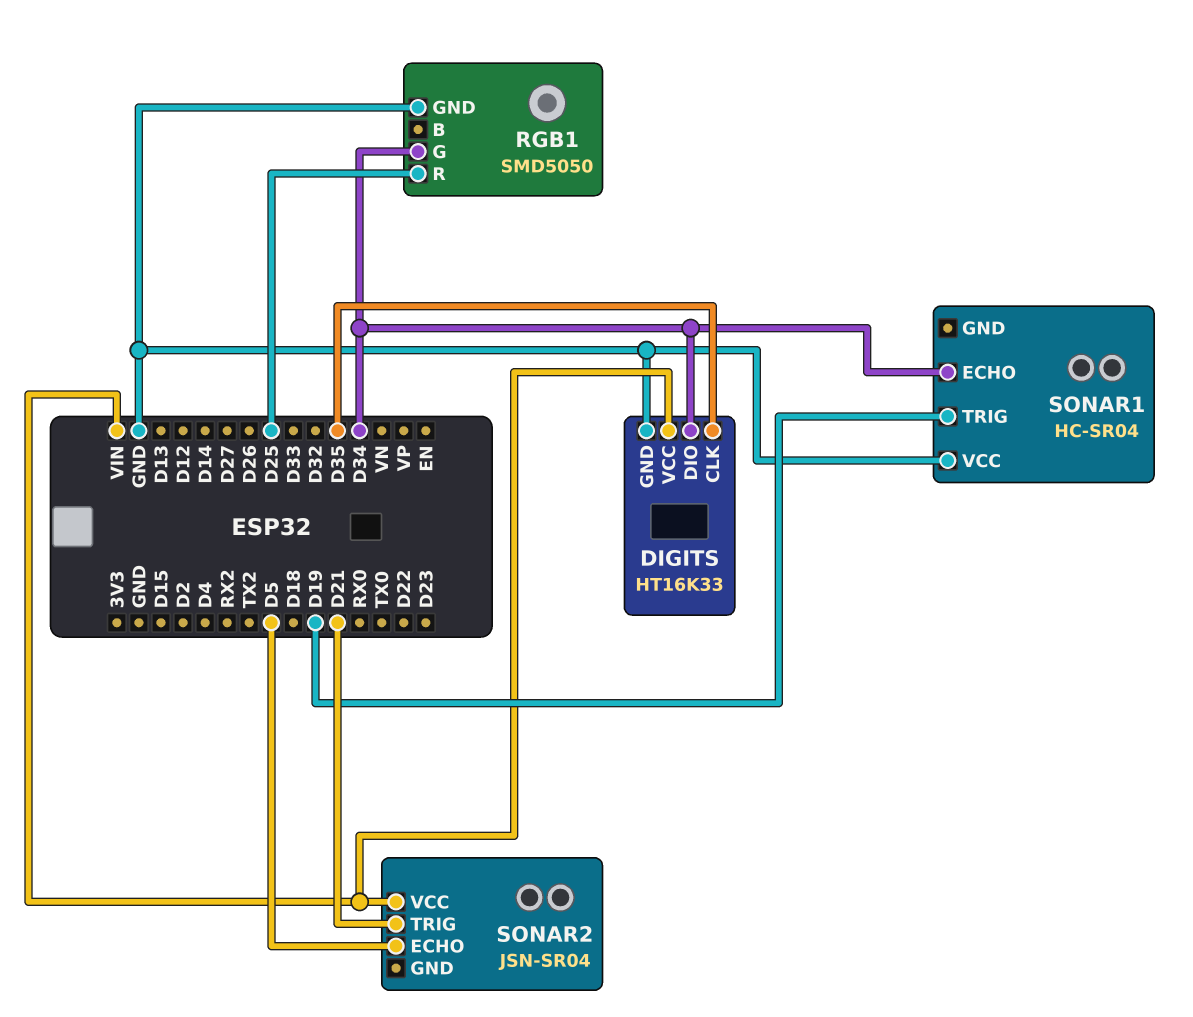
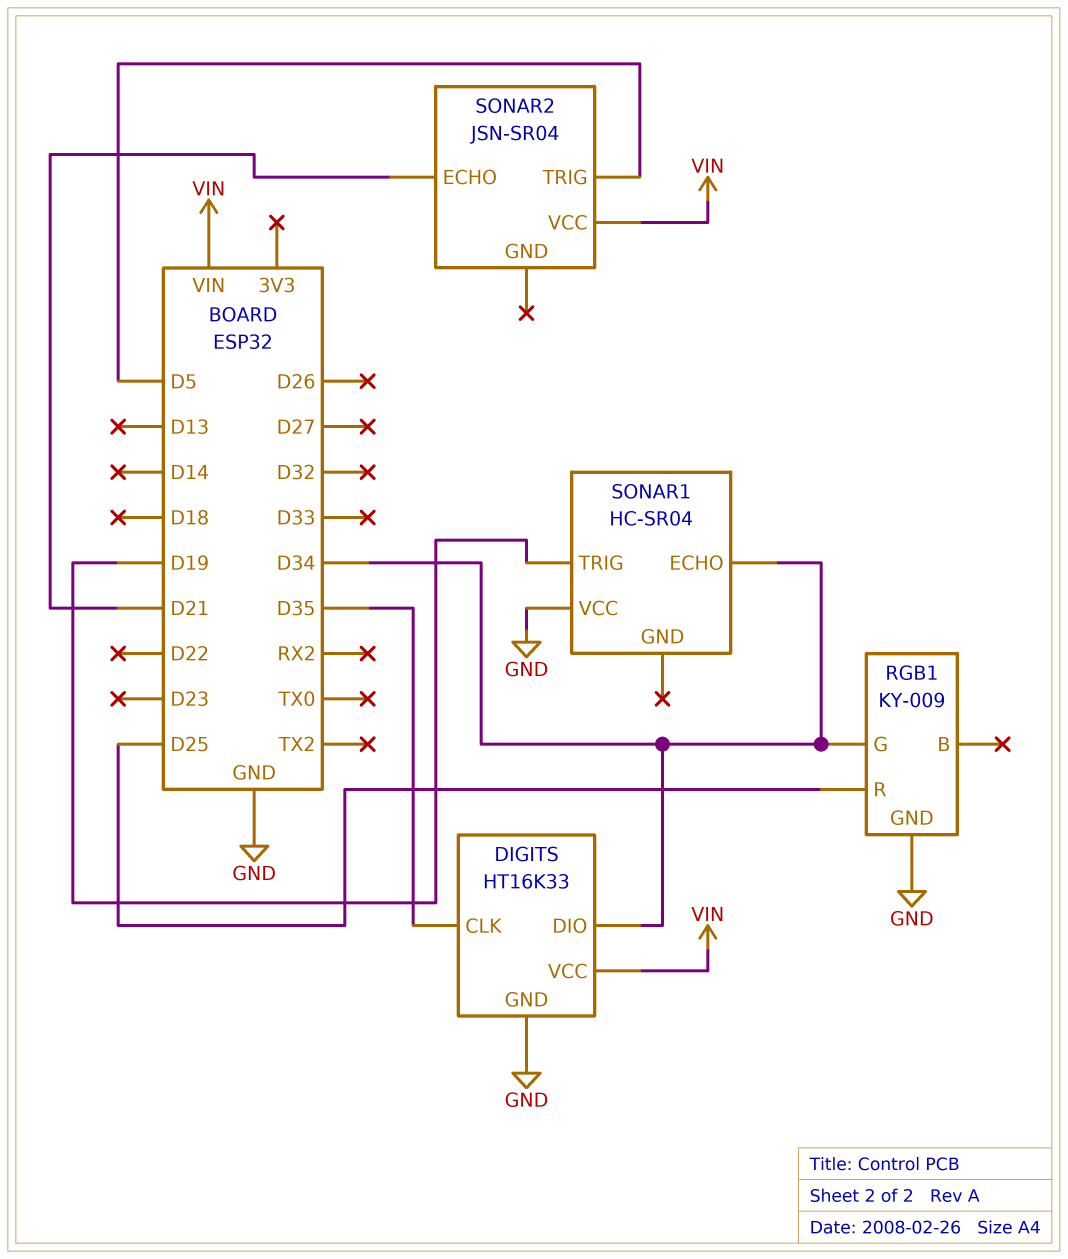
RGB1: SMD5050 -> KY-009
SONAR2 pin ECHO: D5 -> D21
SONAR2 pin TRIG: D21 -> D5

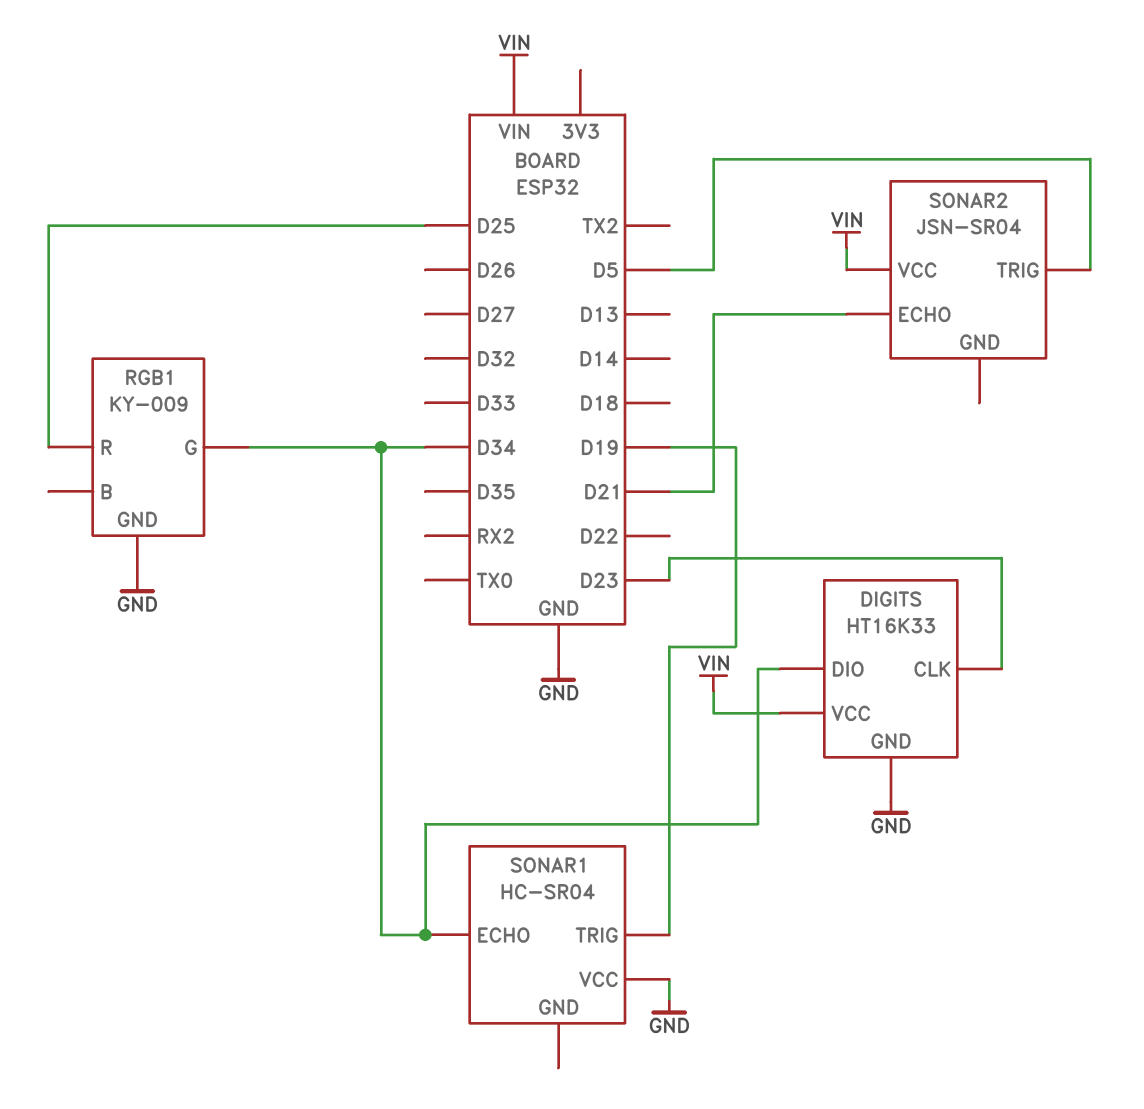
DIGITS pin CLK: D35 -> D23

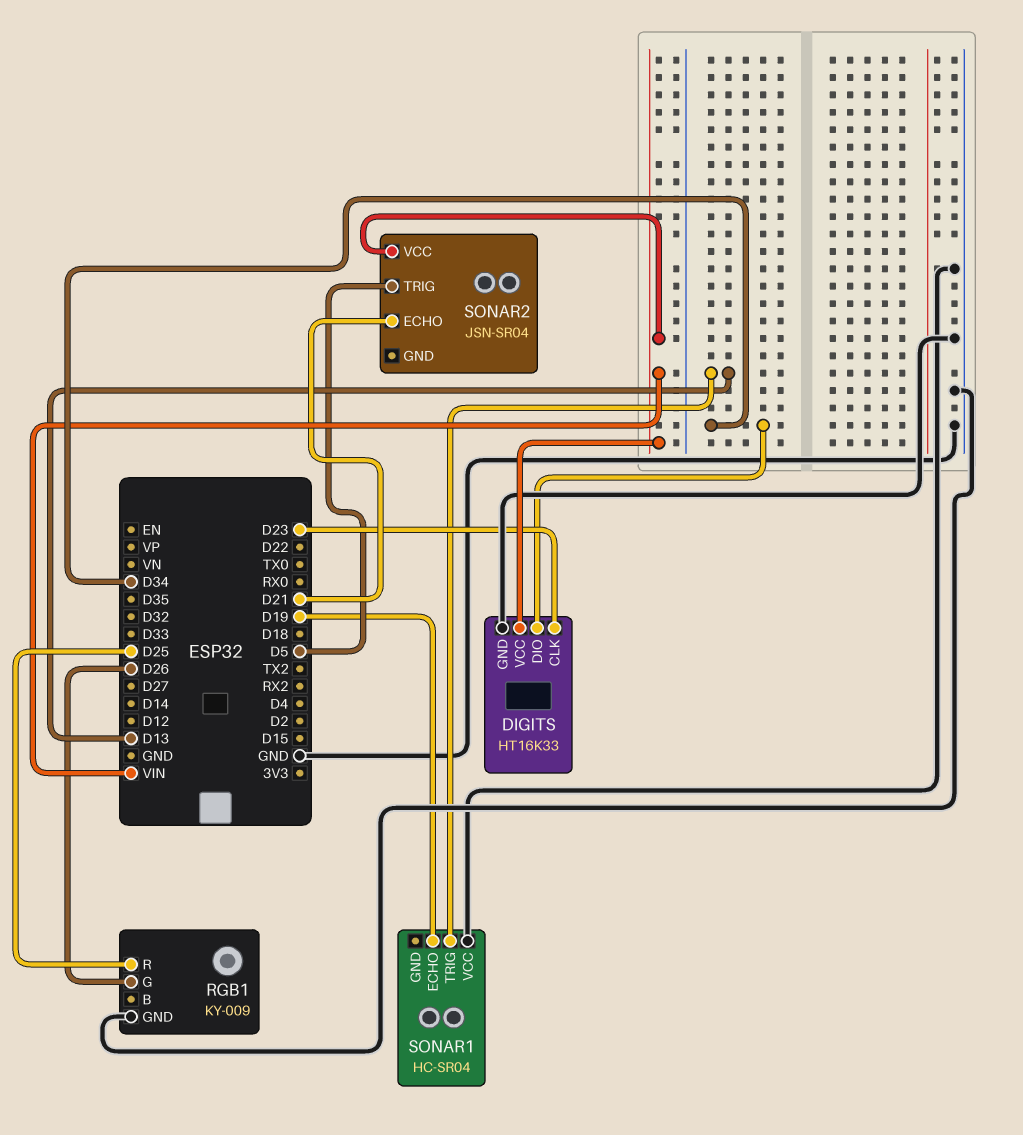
RGB1 pin G: D34 -> D26
SONAR1 pin ECHO: D34 -> D19
SONAR1 pin TRIG: D19 -> D13

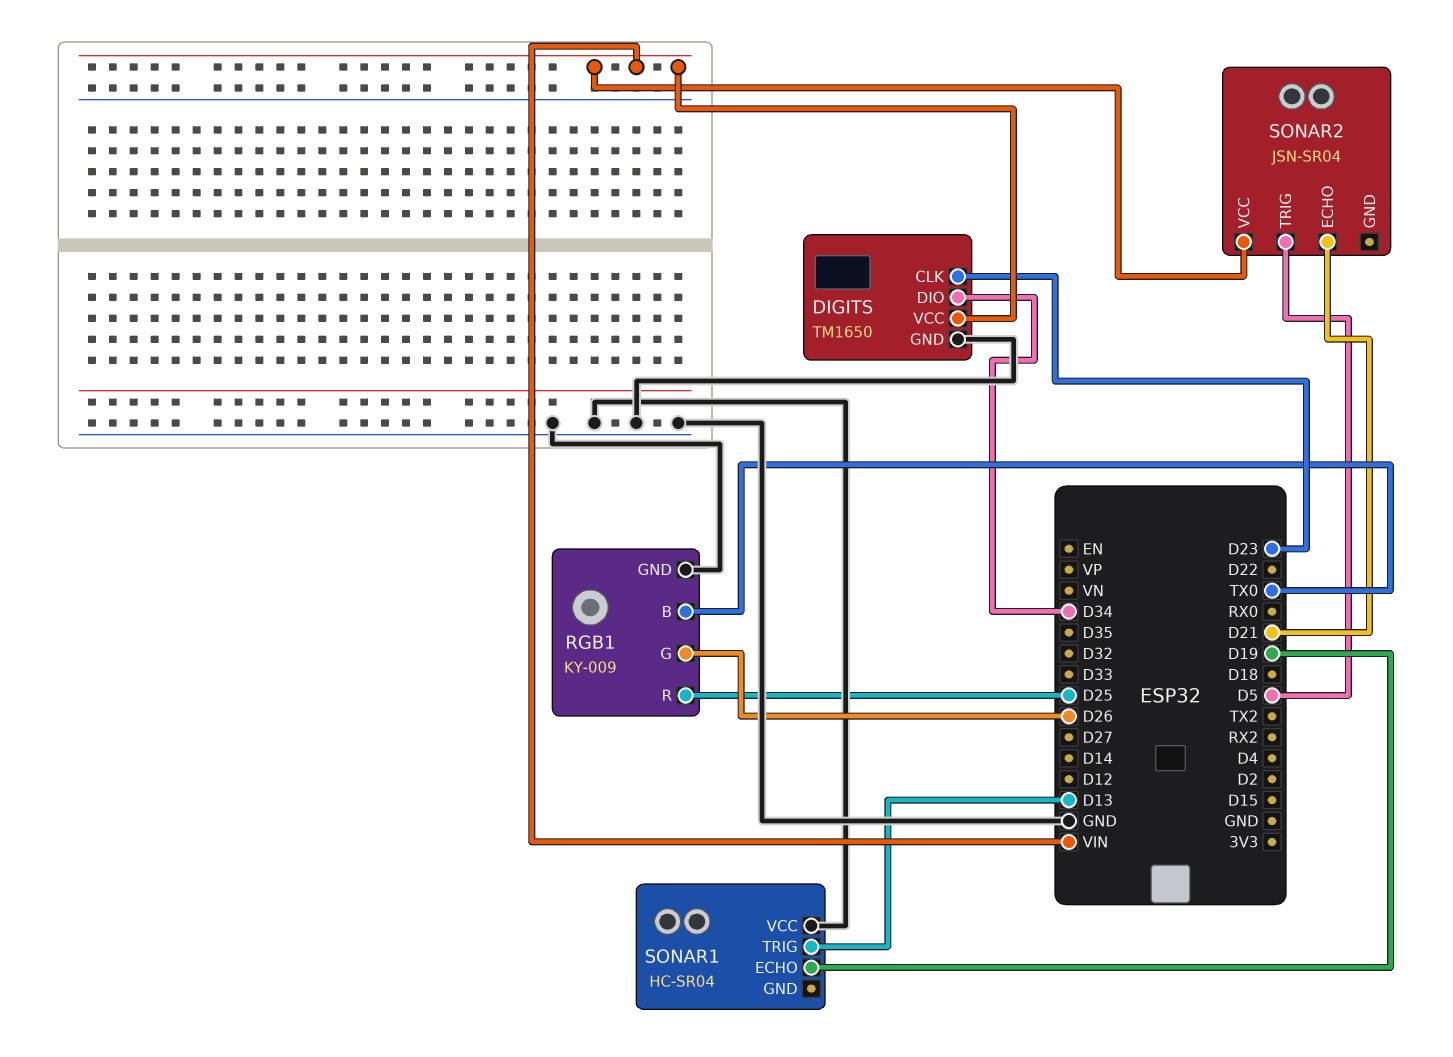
DIGITS: HT16K33 -> TM1650
RGB1 pin B: none -> TX0

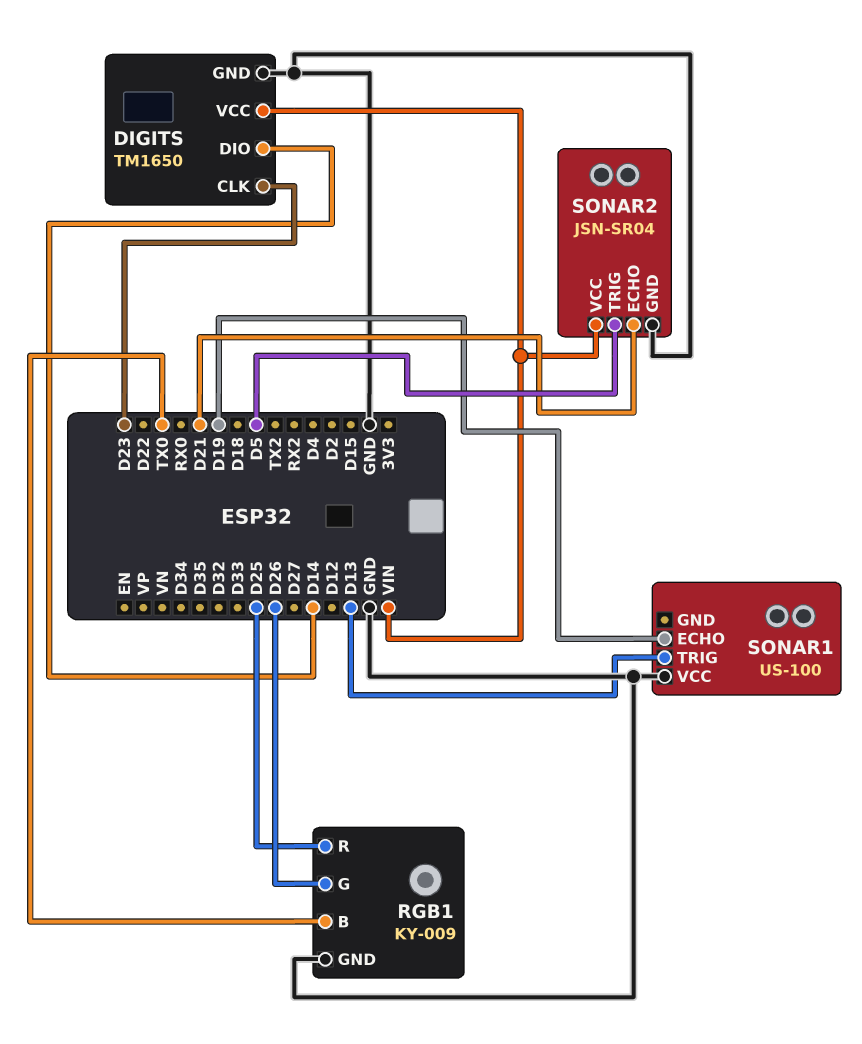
DIGITS pin DIO: D34 -> D14
SONAR1: HC-SR04 -> US-100
SONAR2 pin GND: none -> GND

